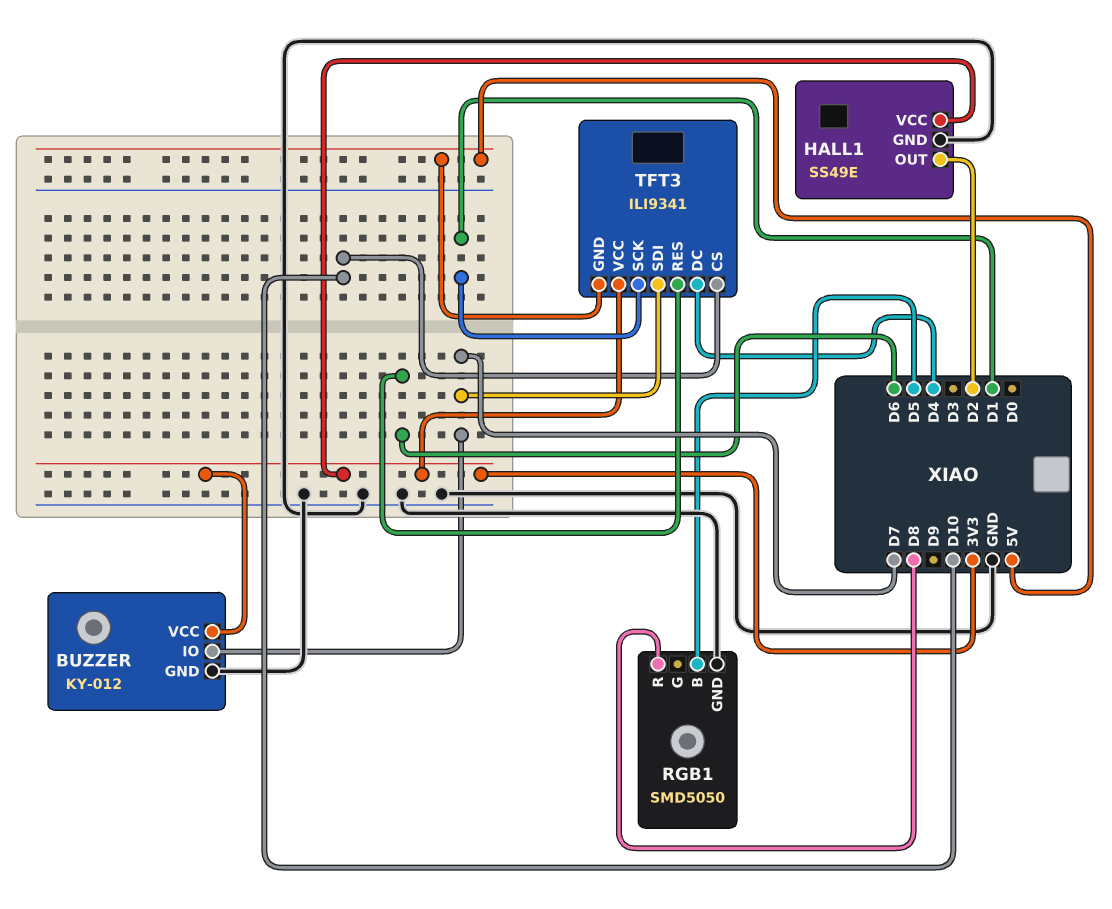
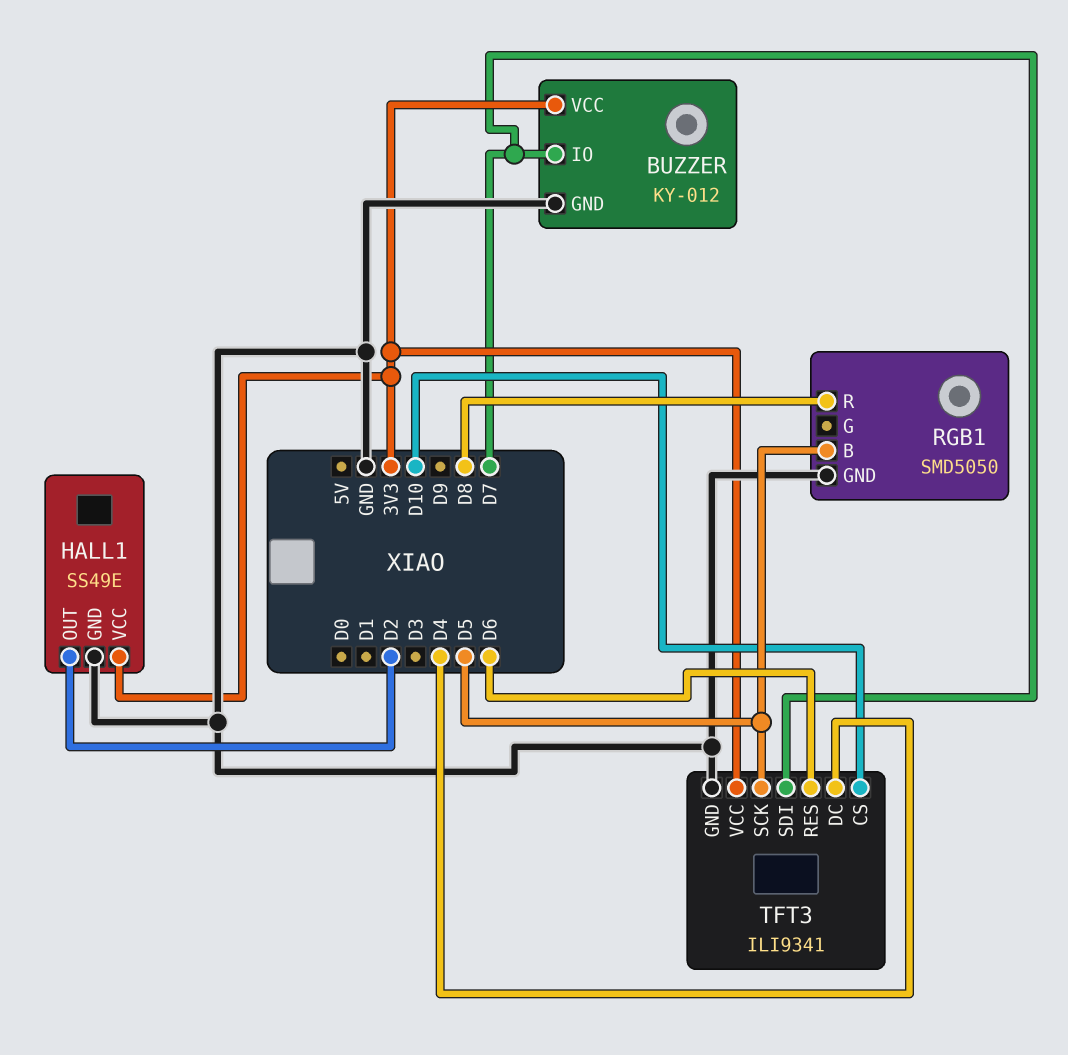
TFT3 pin GND: 5V -> GND
TFT3 pin SCK: D1 -> D5

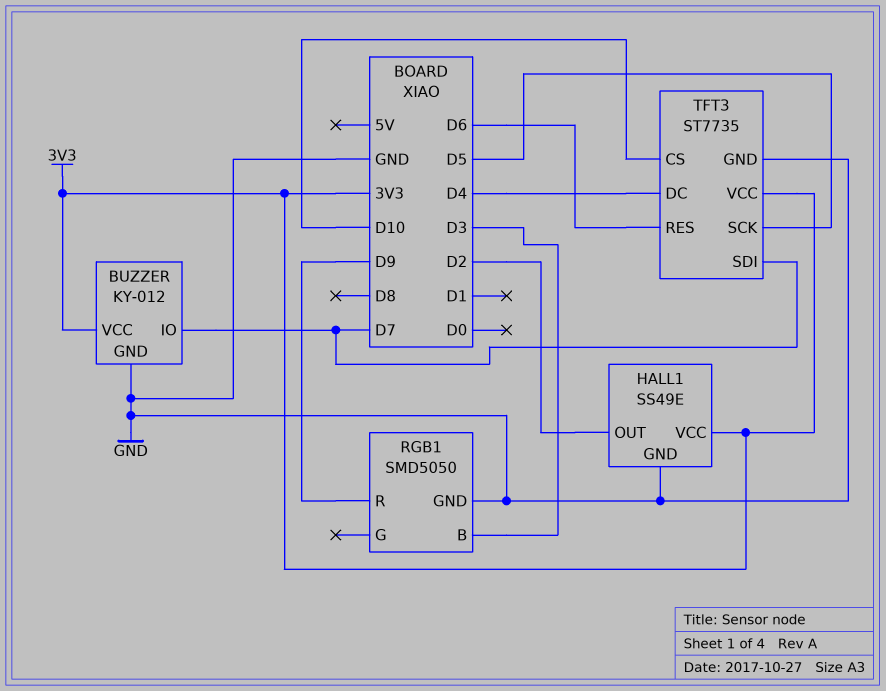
RGB1 pin B: D5 -> D3
RGB1 pin R: D8 -> D9
TFT3: ILI9341 -> ST7735

